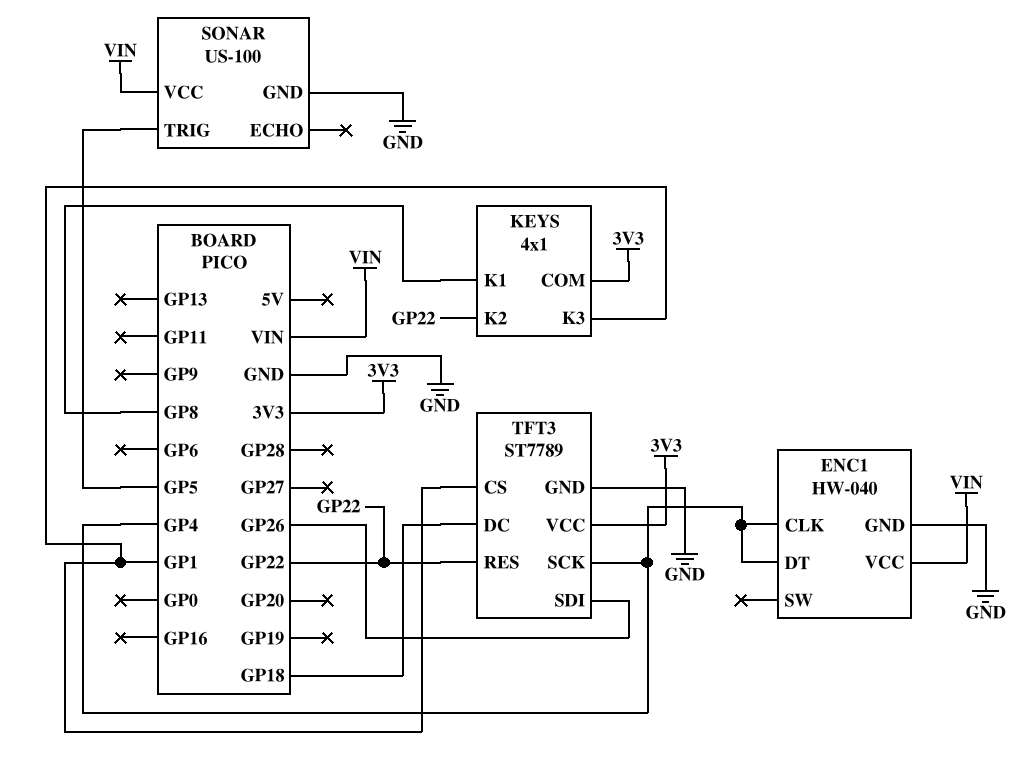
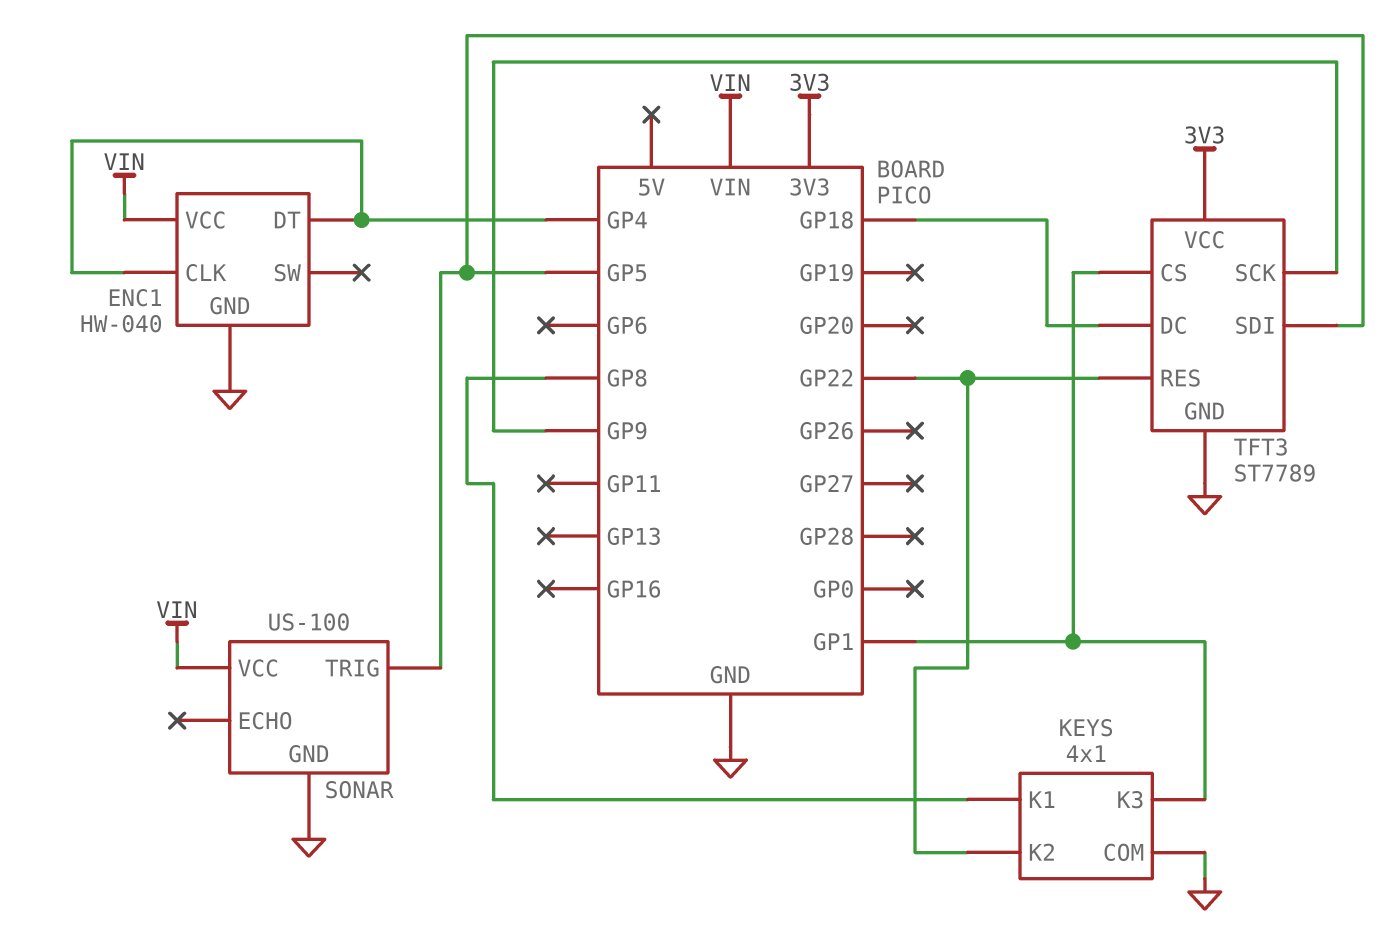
KEYS pin COM: 3V3 -> GND
TFT3 pin SCK: GP4 -> GP9
TFT3 pin SDI: GP26 -> GP5

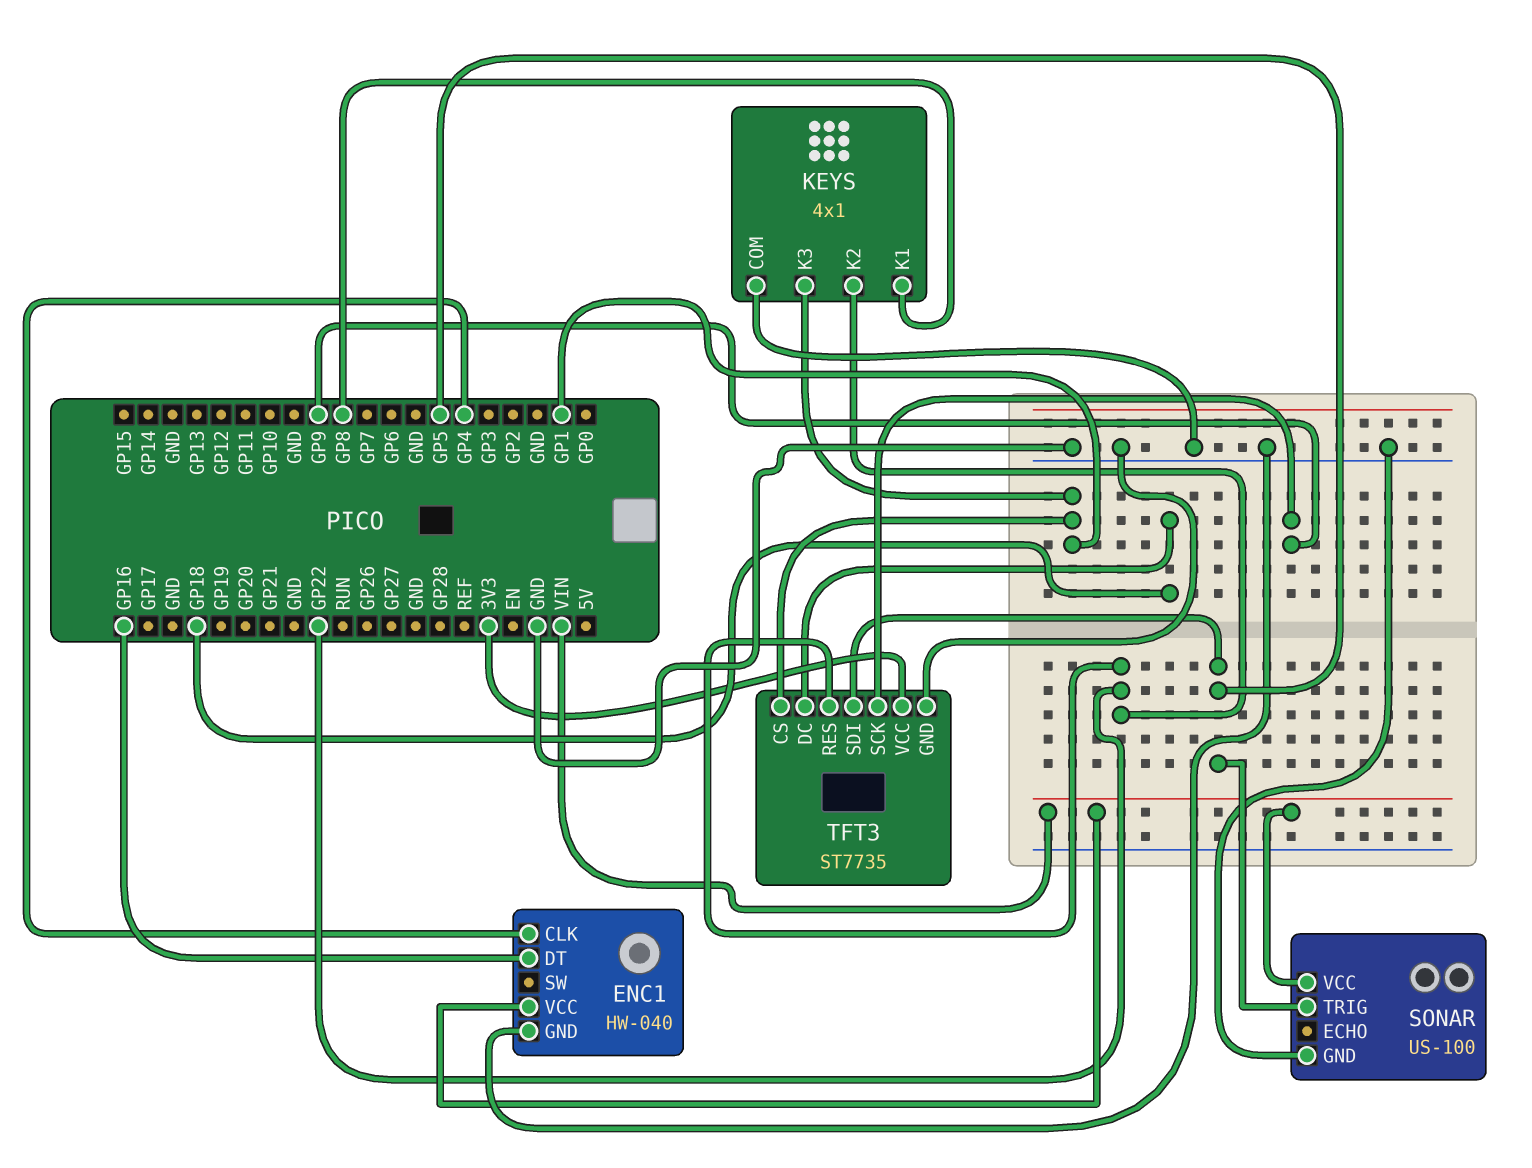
ENC1 pin DT: GP4 -> GP16
TFT3: ST7789 -> ST7735

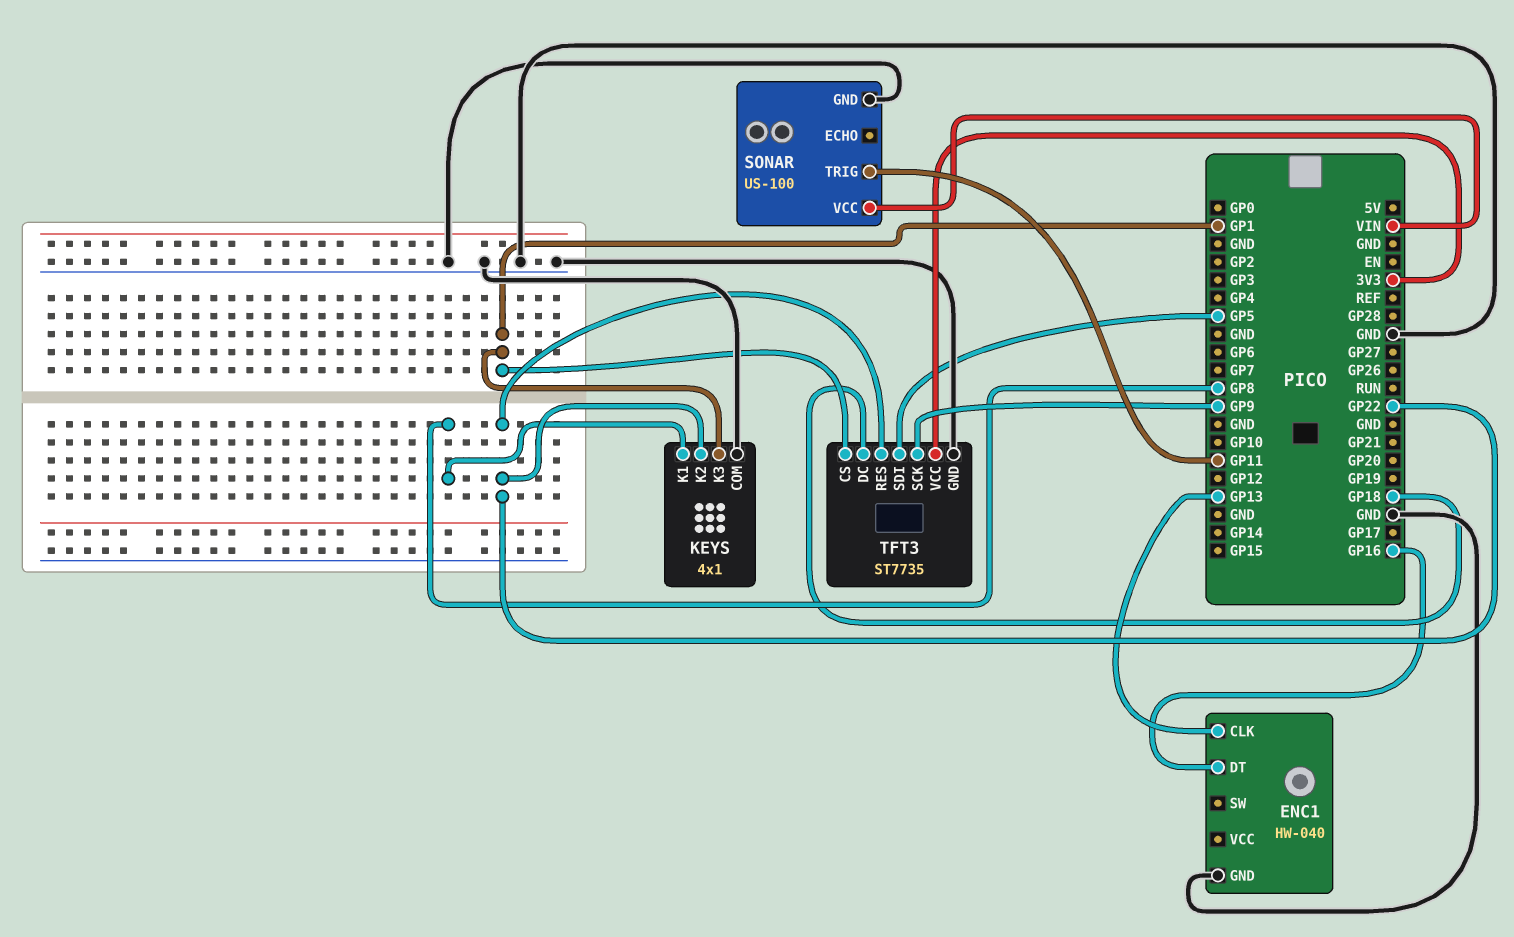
ENC1 pin CLK: GP4 -> GP13
ENC1 pin VCC: VIN -> none
SONAR pin TRIG: GP5 -> GP11

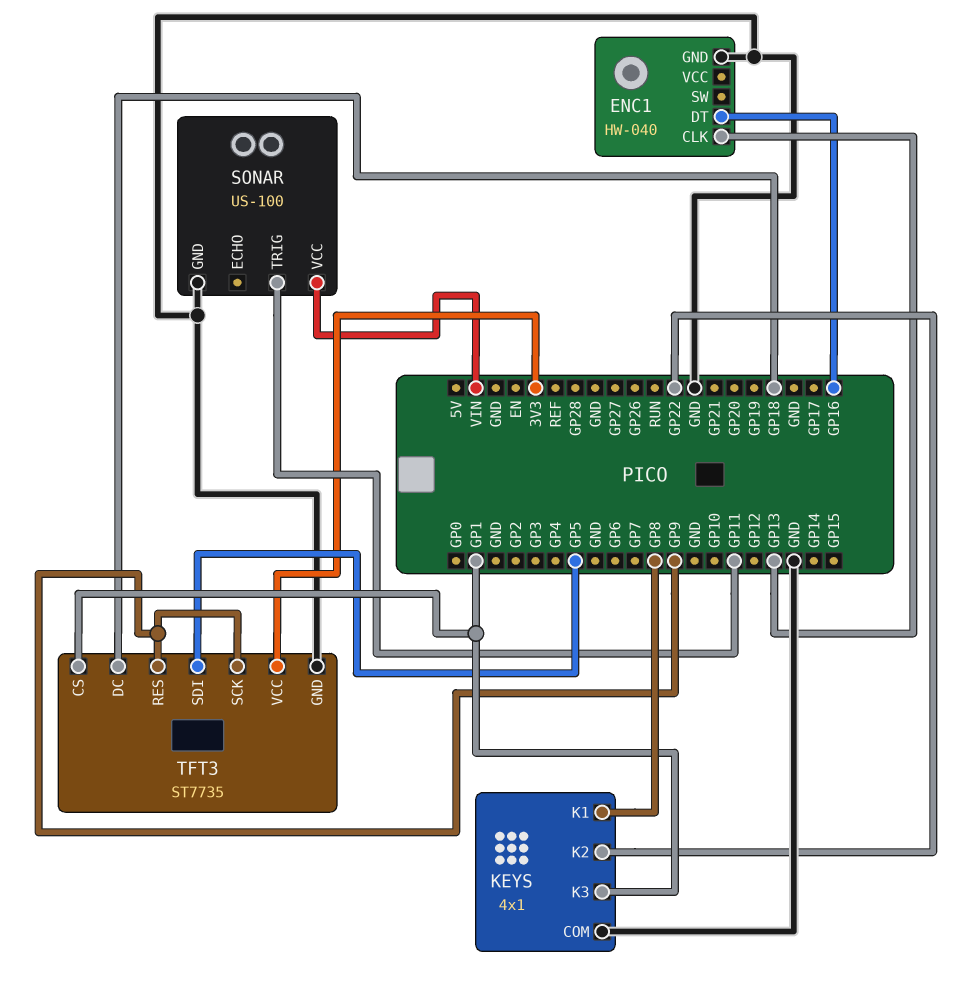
TFT3 pin RES: GP22 -> GP9

